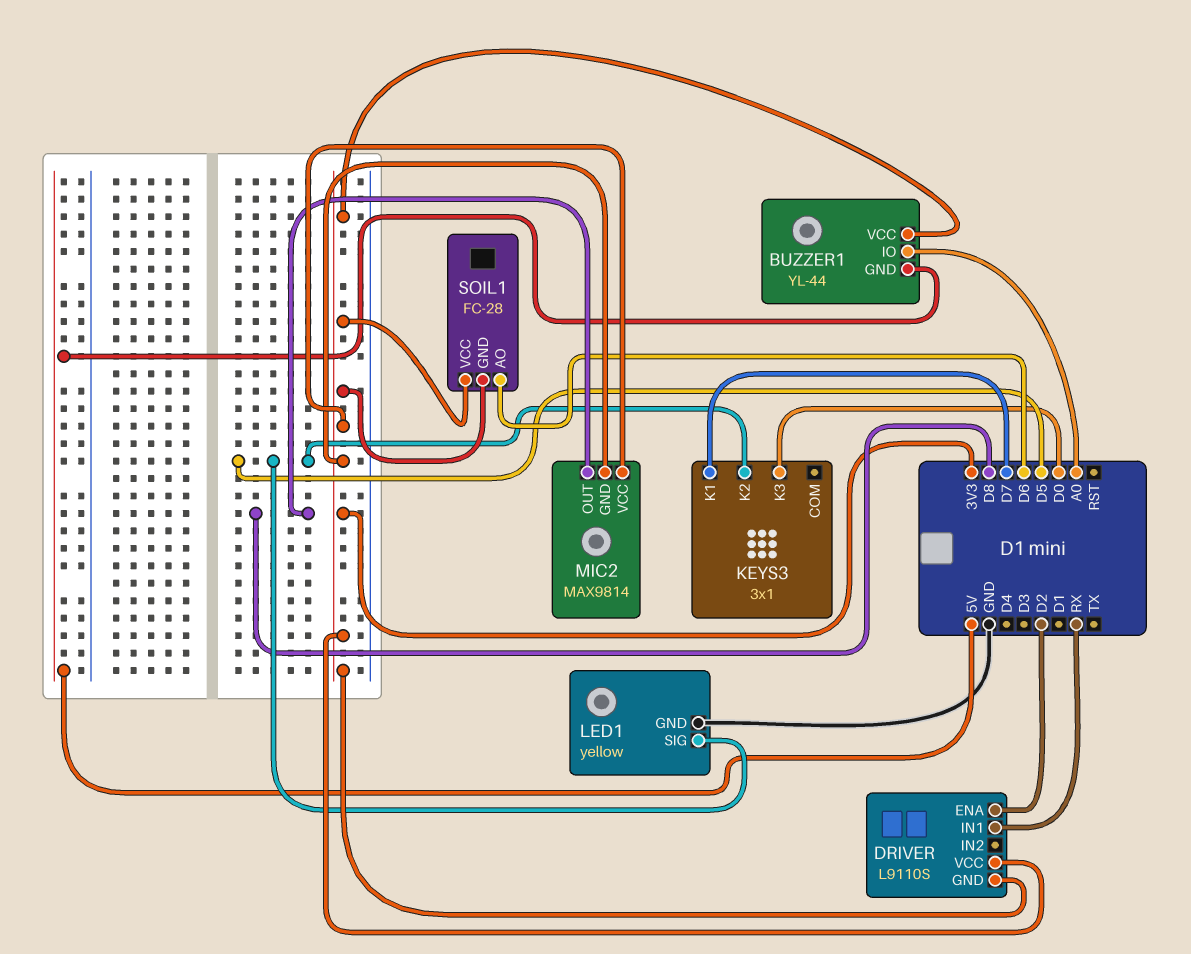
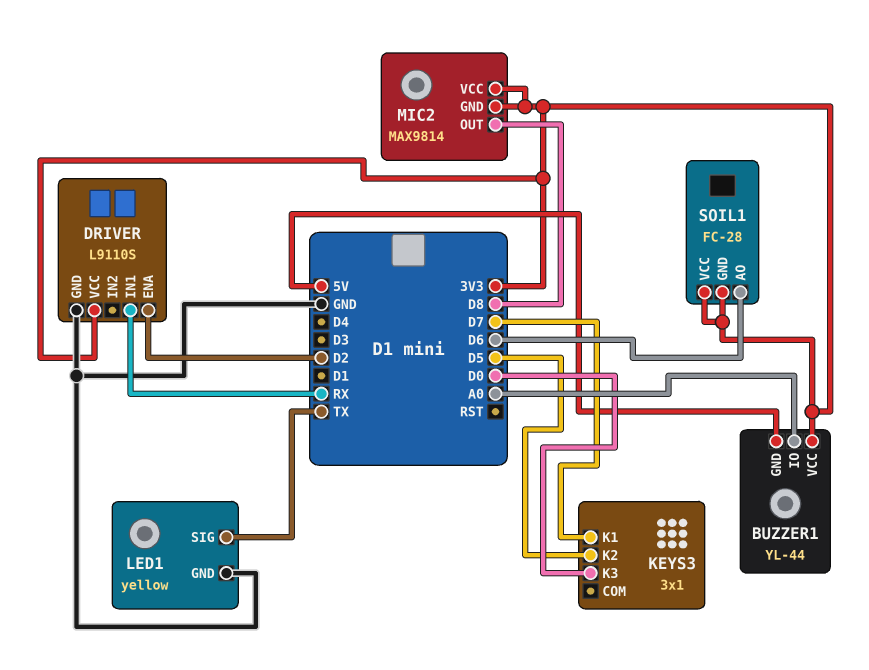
DRIVER pin GND: 3V3 -> GND
LED1 pin SIG: D5 -> TX

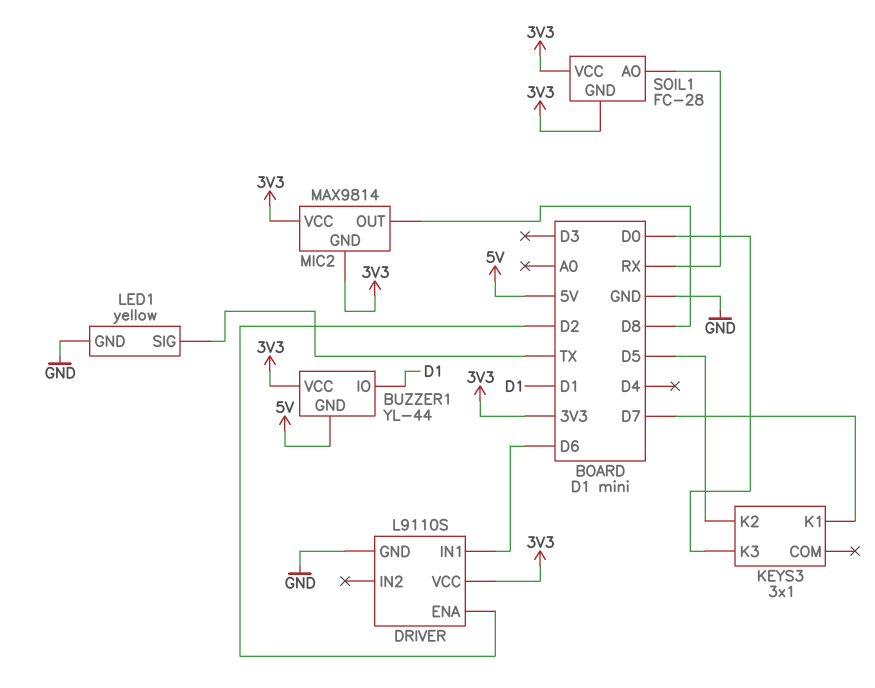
BUZZER1 pin IO: A0 -> D1
DRIVER pin IN1: RX -> D6
SOIL1 pin AO: D6 -> RX

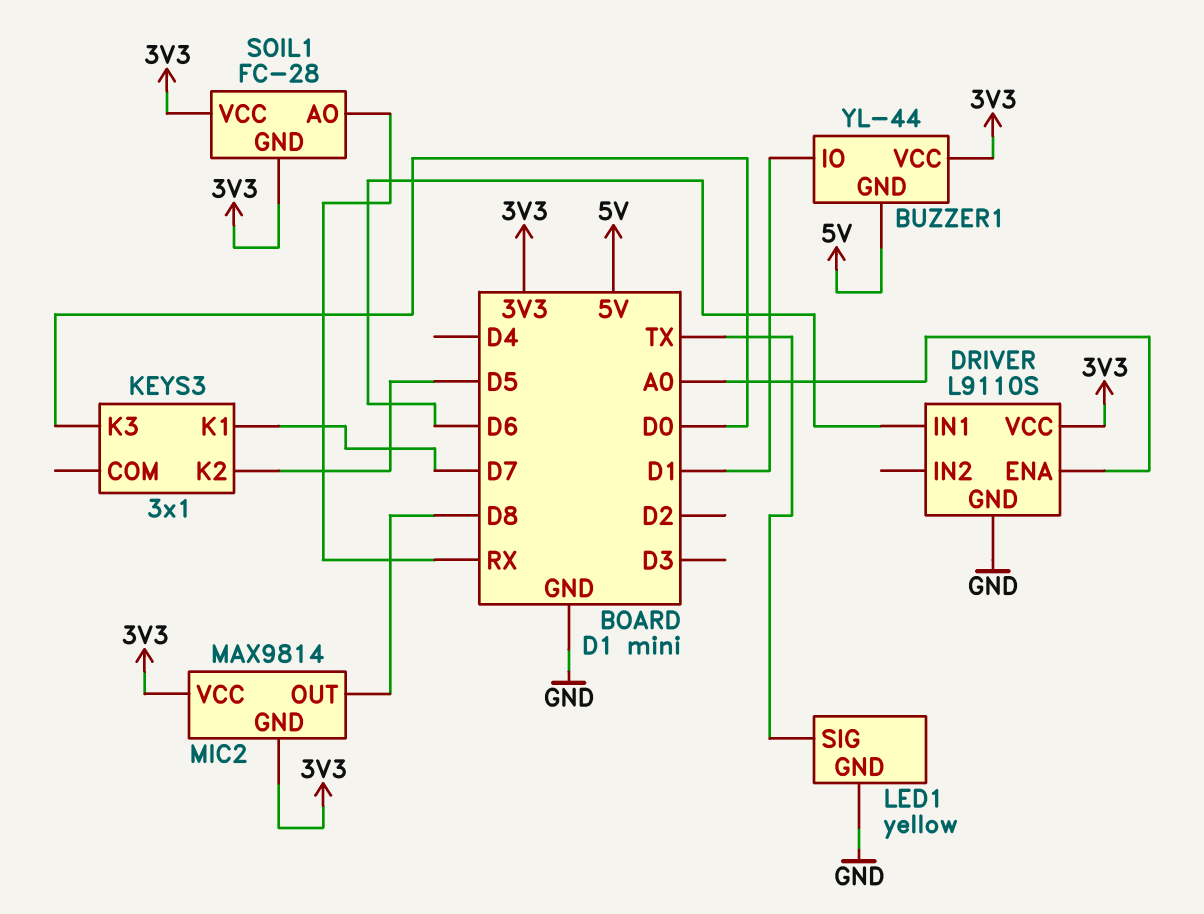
DRIVER pin ENA: D2 -> A0

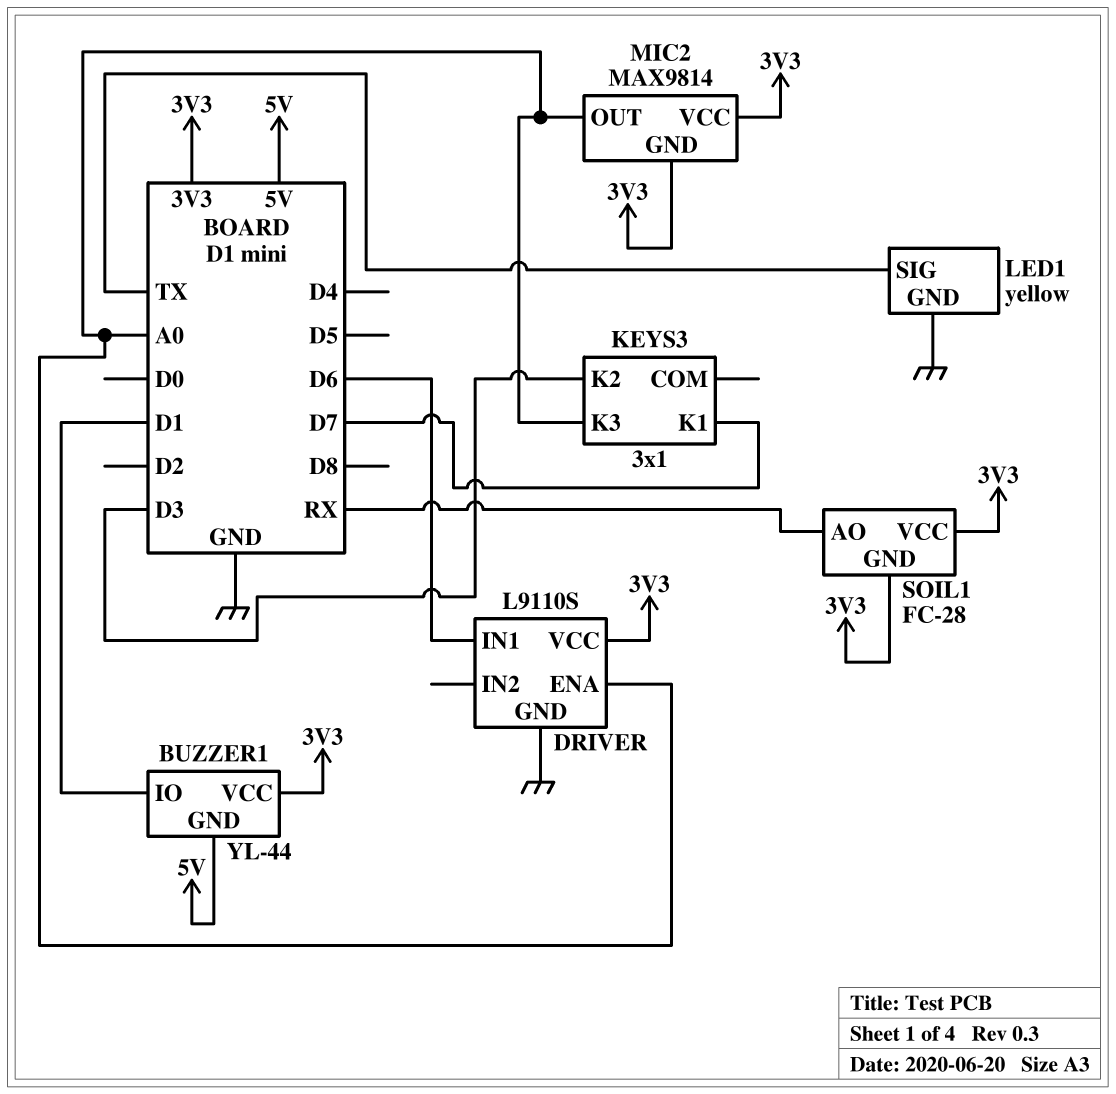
KEYS3 pin K2: D5 -> D3
KEYS3 pin K3: D0 -> A0
MIC2 pin OUT: D8 -> A0

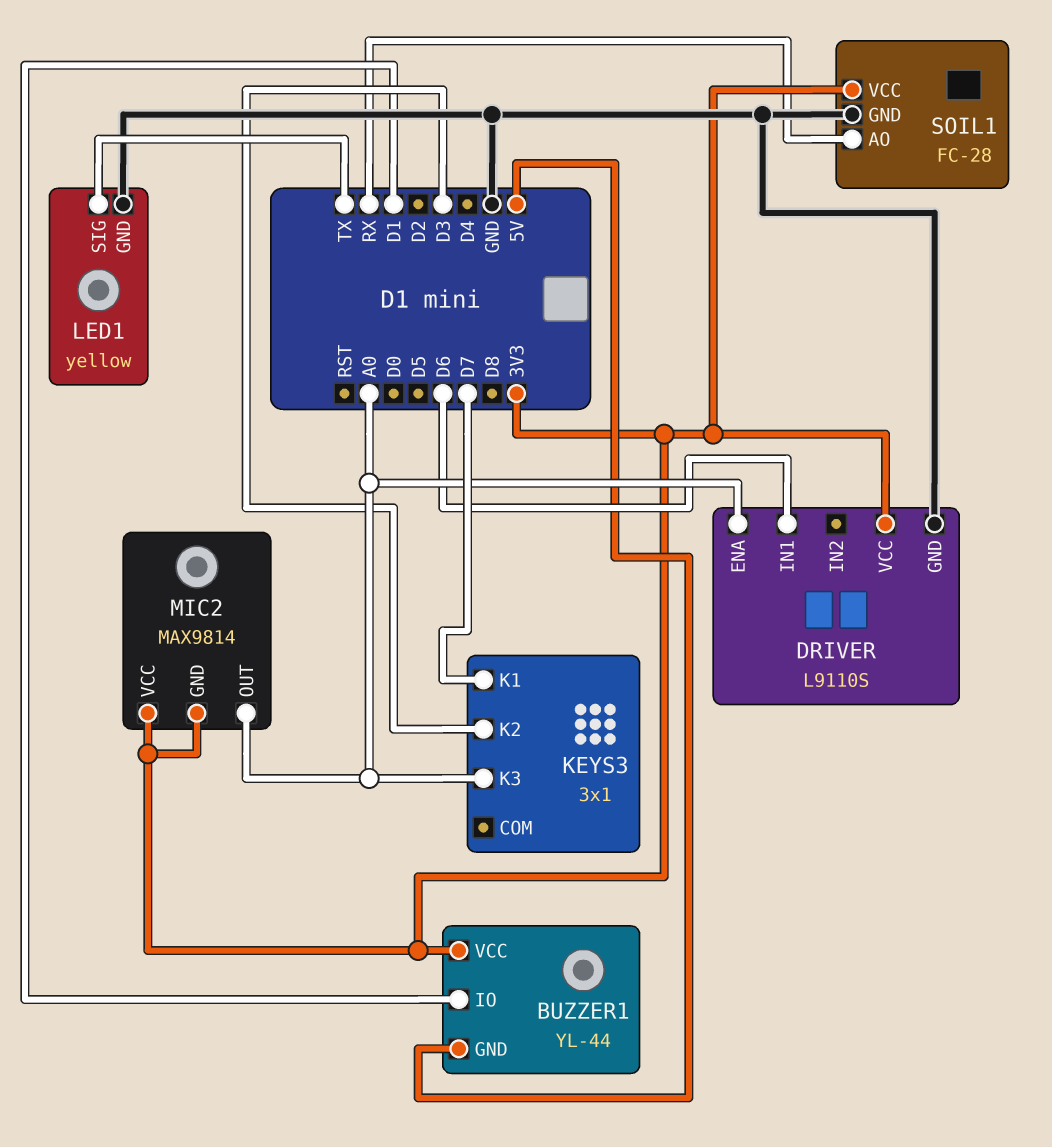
SOIL1 pin GND: 3V3 -> GND

